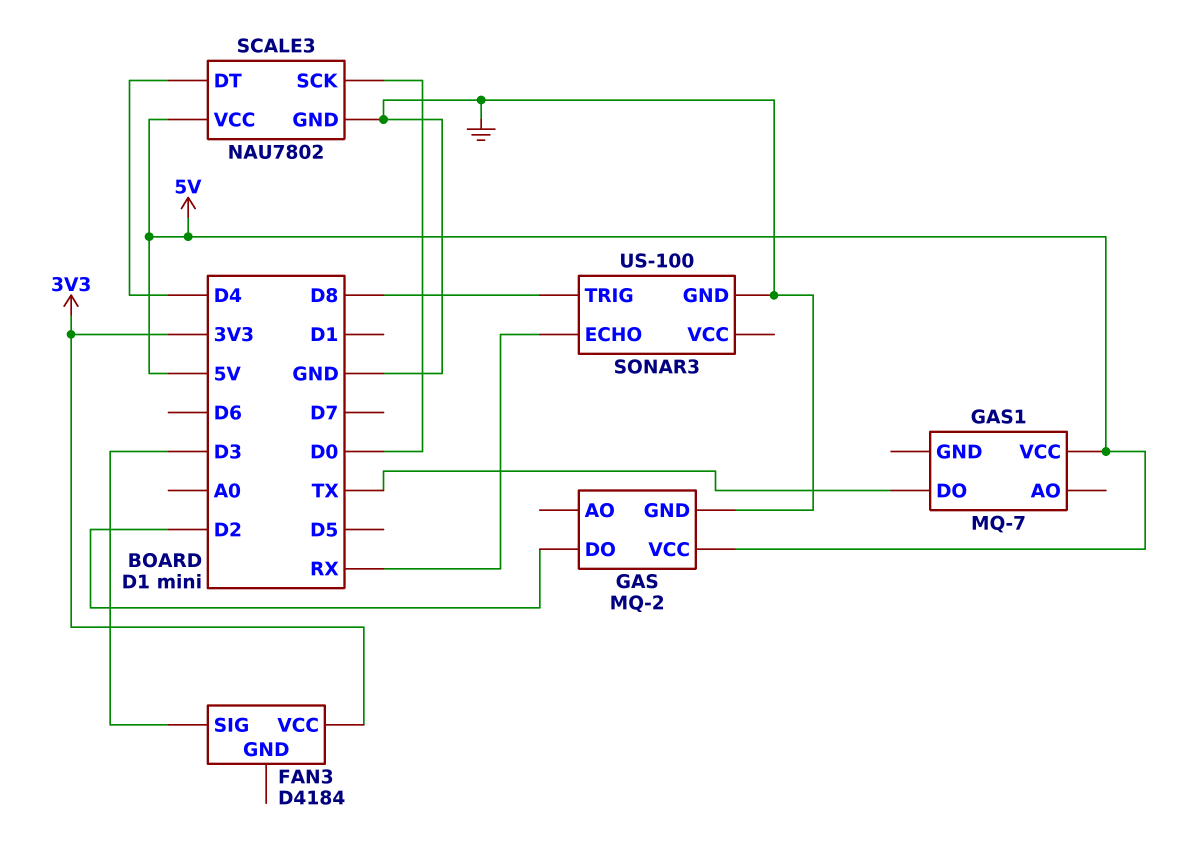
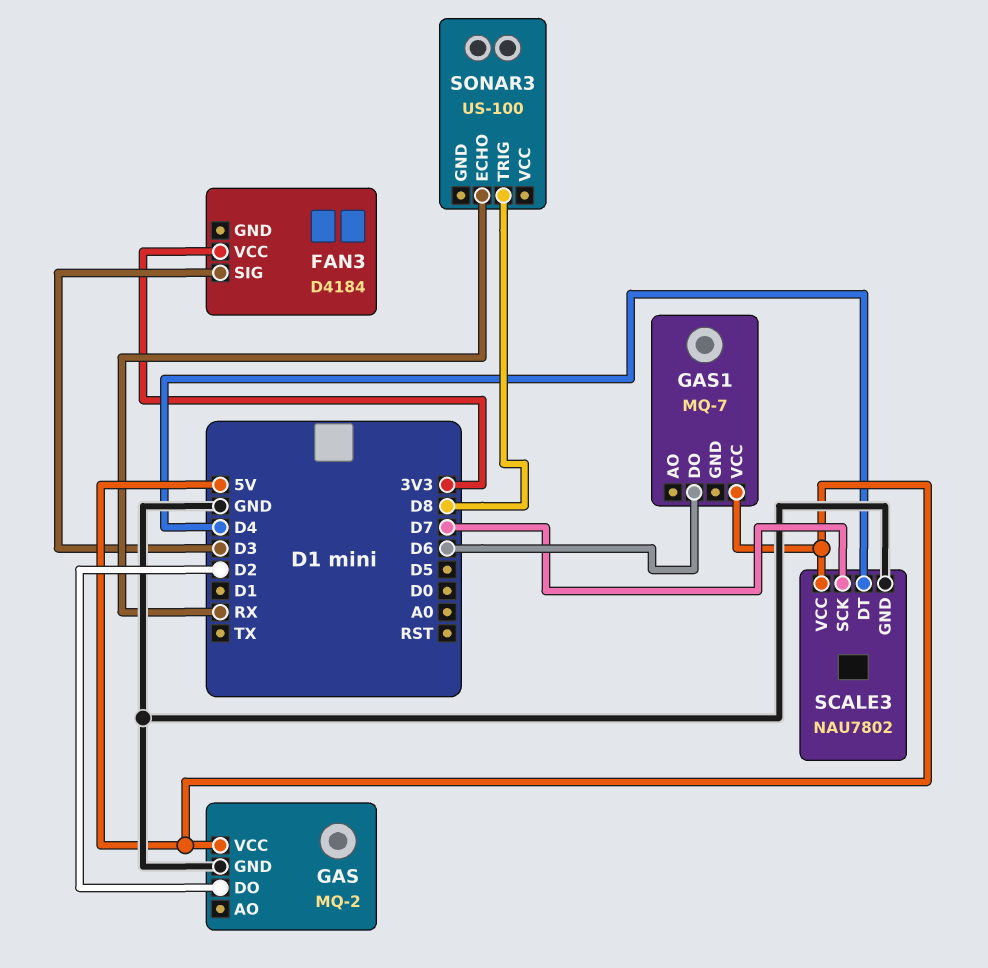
GAS1 pin DO: TX -> D6
SCALE3 pin SCK: D0 -> D7
SONAR3 pin GND: GND -> none

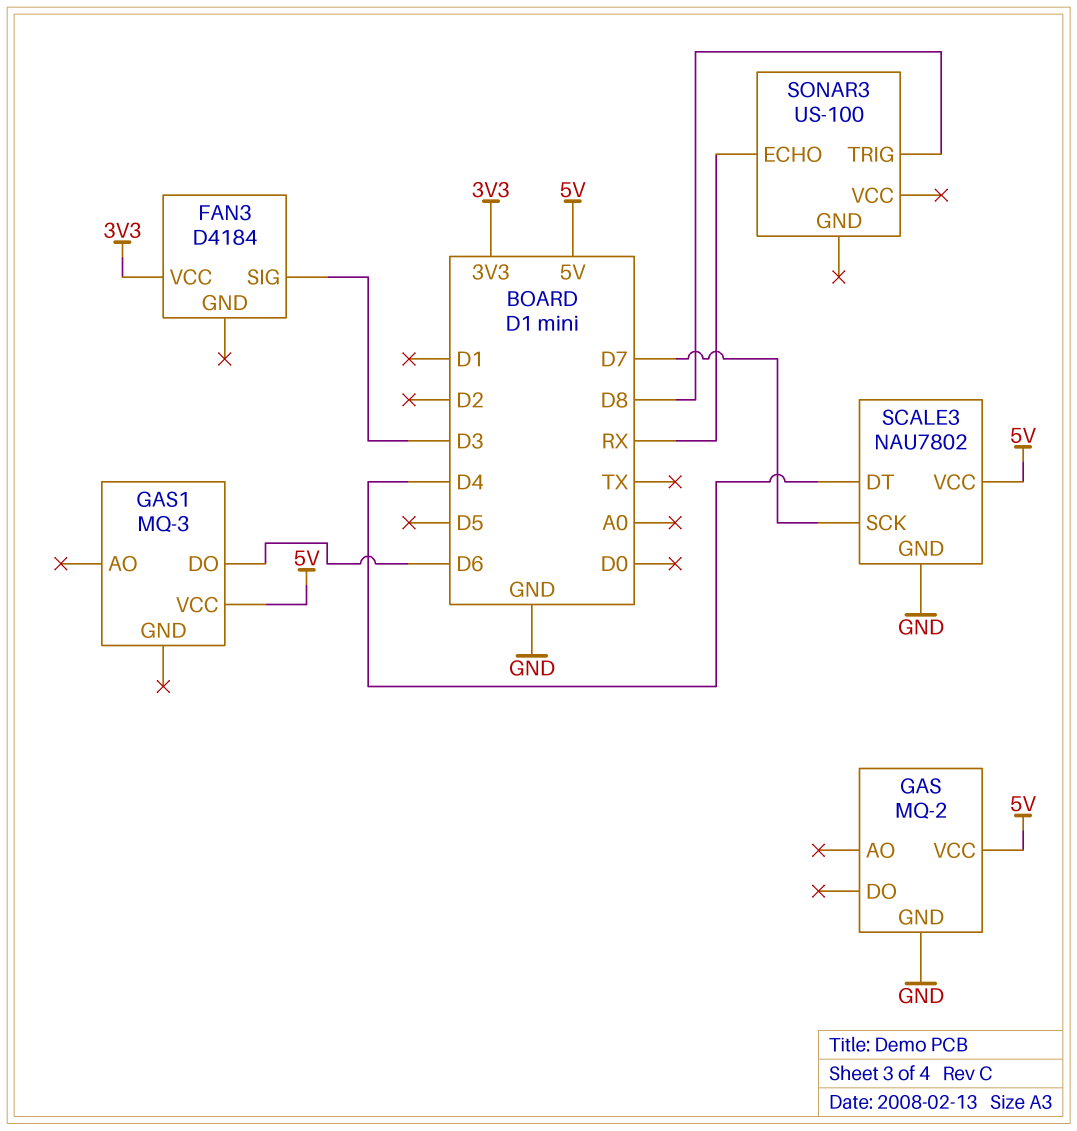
GAS pin DO: D2 -> none
GAS1: MQ-7 -> MQ-3

